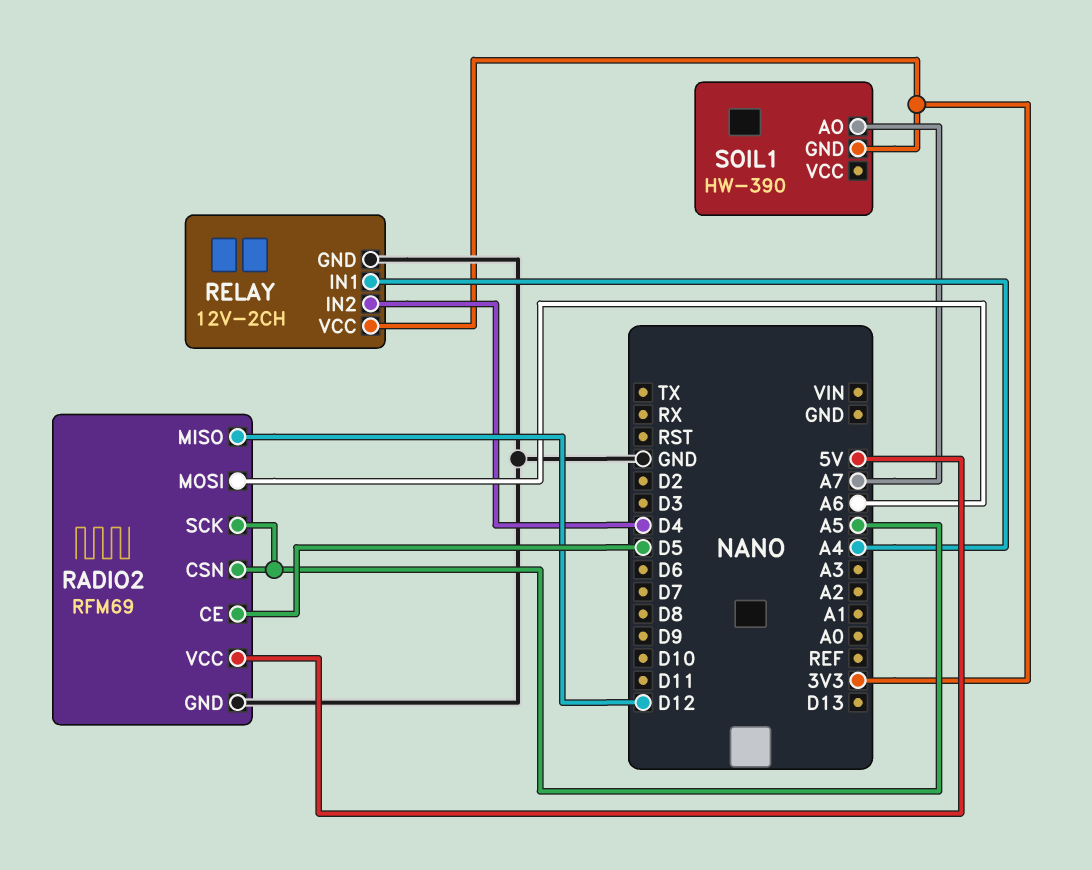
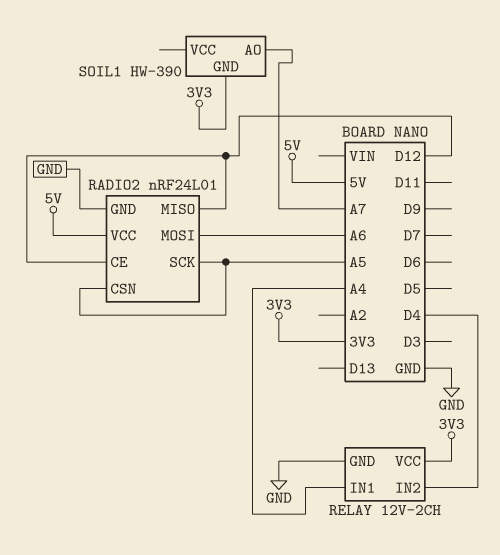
RADIO2: RFM69 -> nRF24L01
RADIO2 pin CE: D5 -> D12

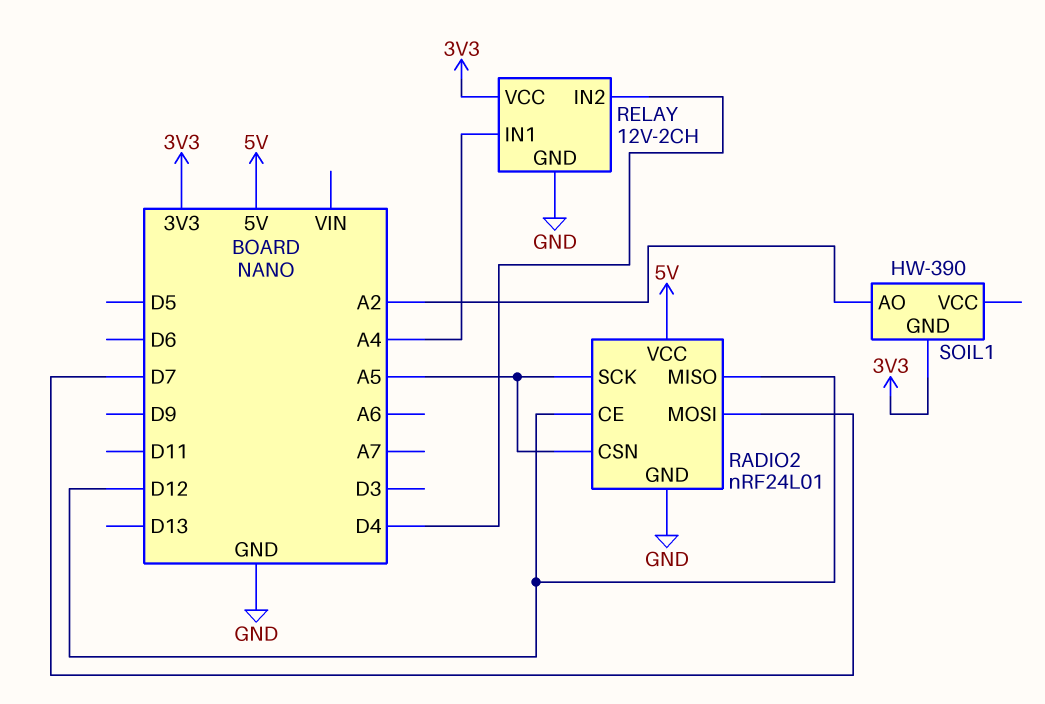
RADIO2 pin MOSI: A6 -> D7
SOIL1 pin AO: A7 -> A2

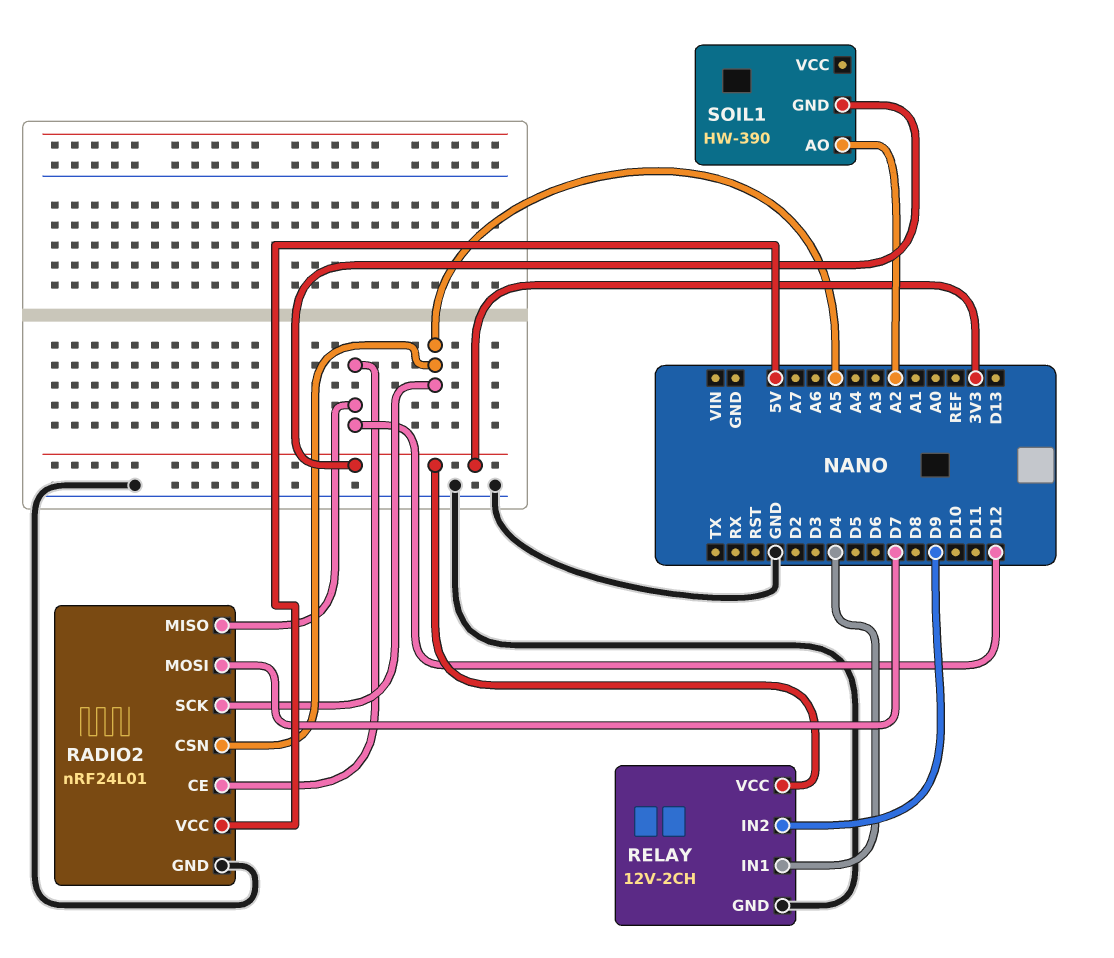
RELAY pin IN1: A4 -> D4
RELAY pin IN2: D4 -> D9

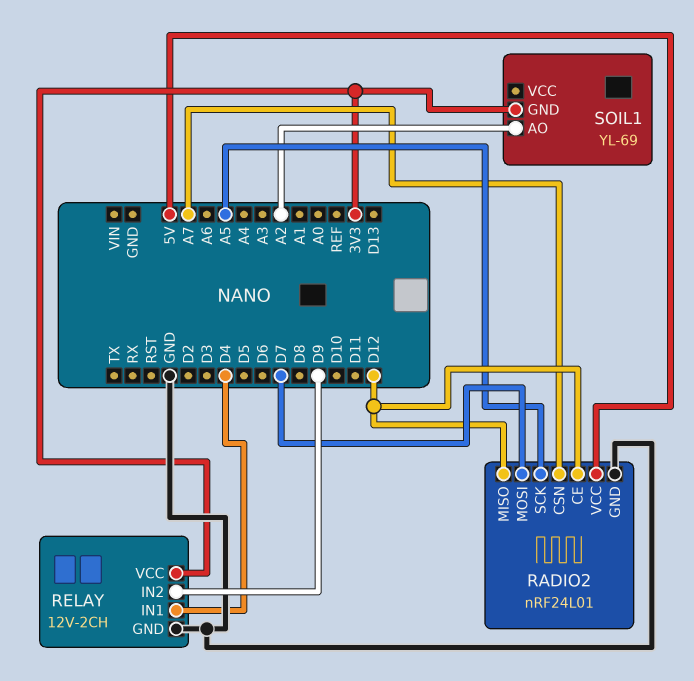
RADIO2 pin CSN: A5 -> A7
SOIL1: HW-390 -> YL-69

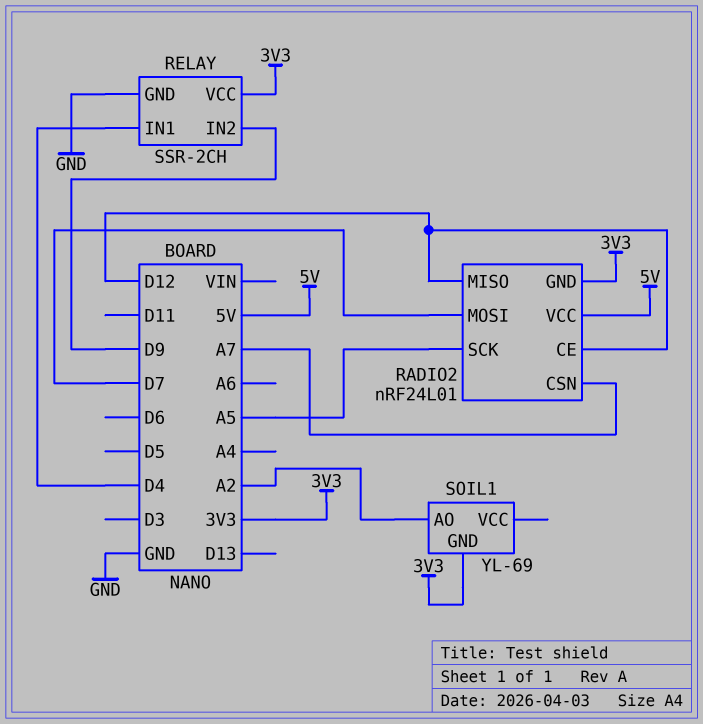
RADIO2 pin GND: GND -> 3V3
RELAY: 12V-2CH -> SSR-2CH

